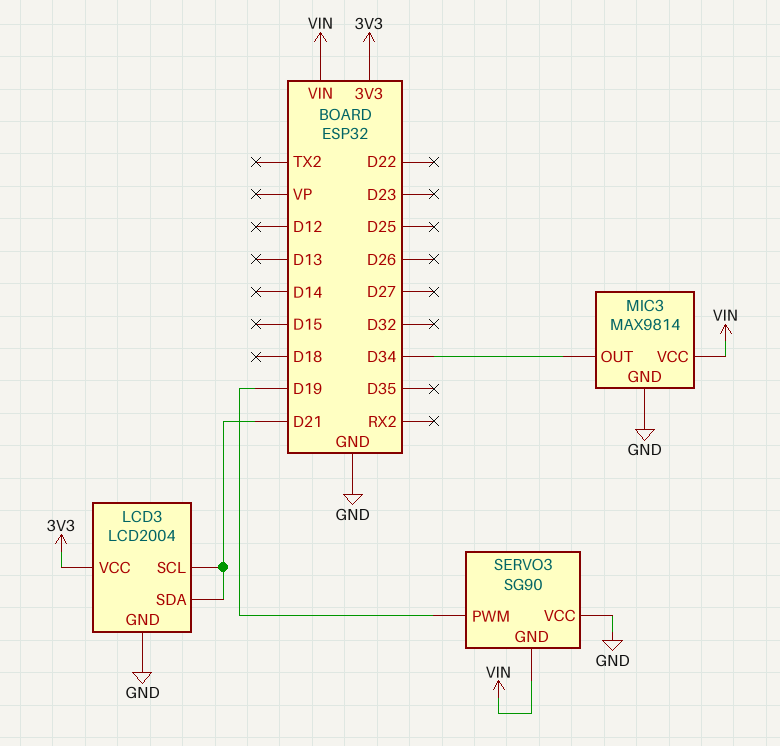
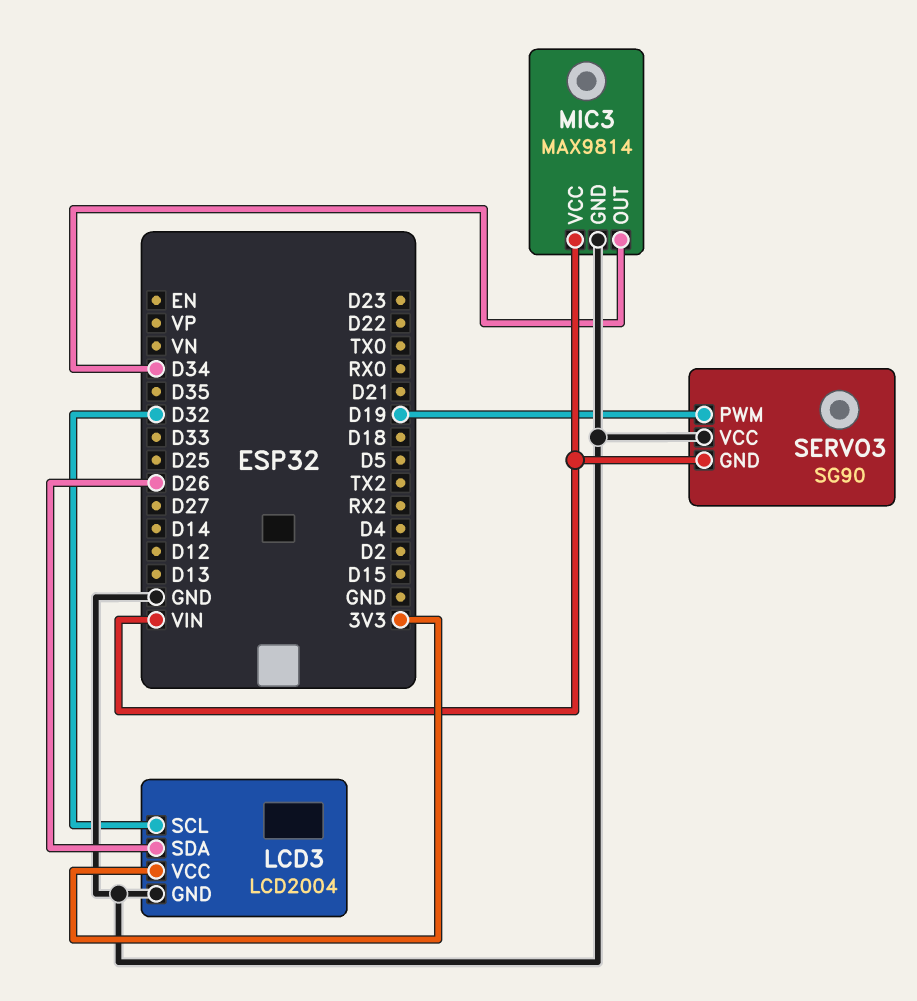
LCD3 pin SCL: D21 -> D32
LCD3 pin SDA: D21 -> D26

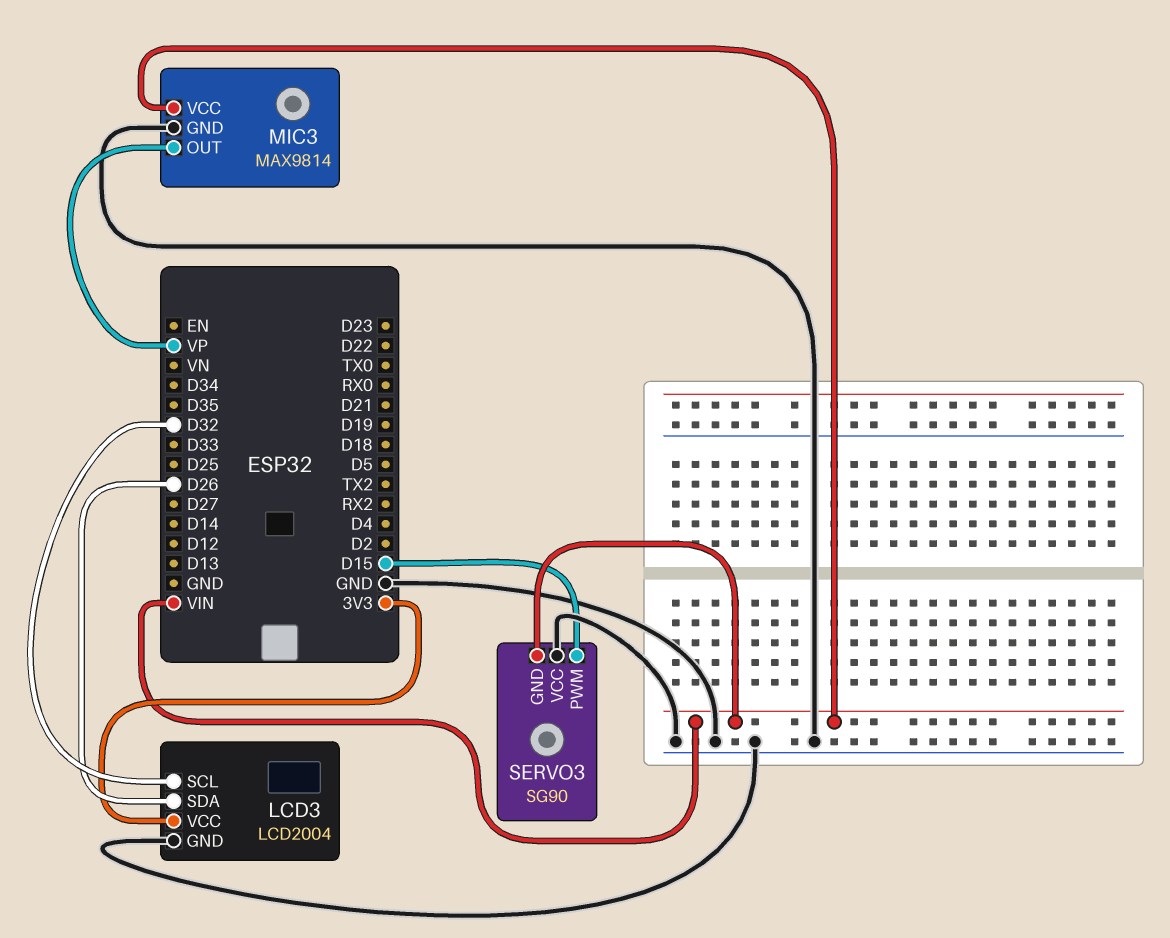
MIC3 pin OUT: D34 -> VP
SERVO3 pin PWM: D19 -> D15

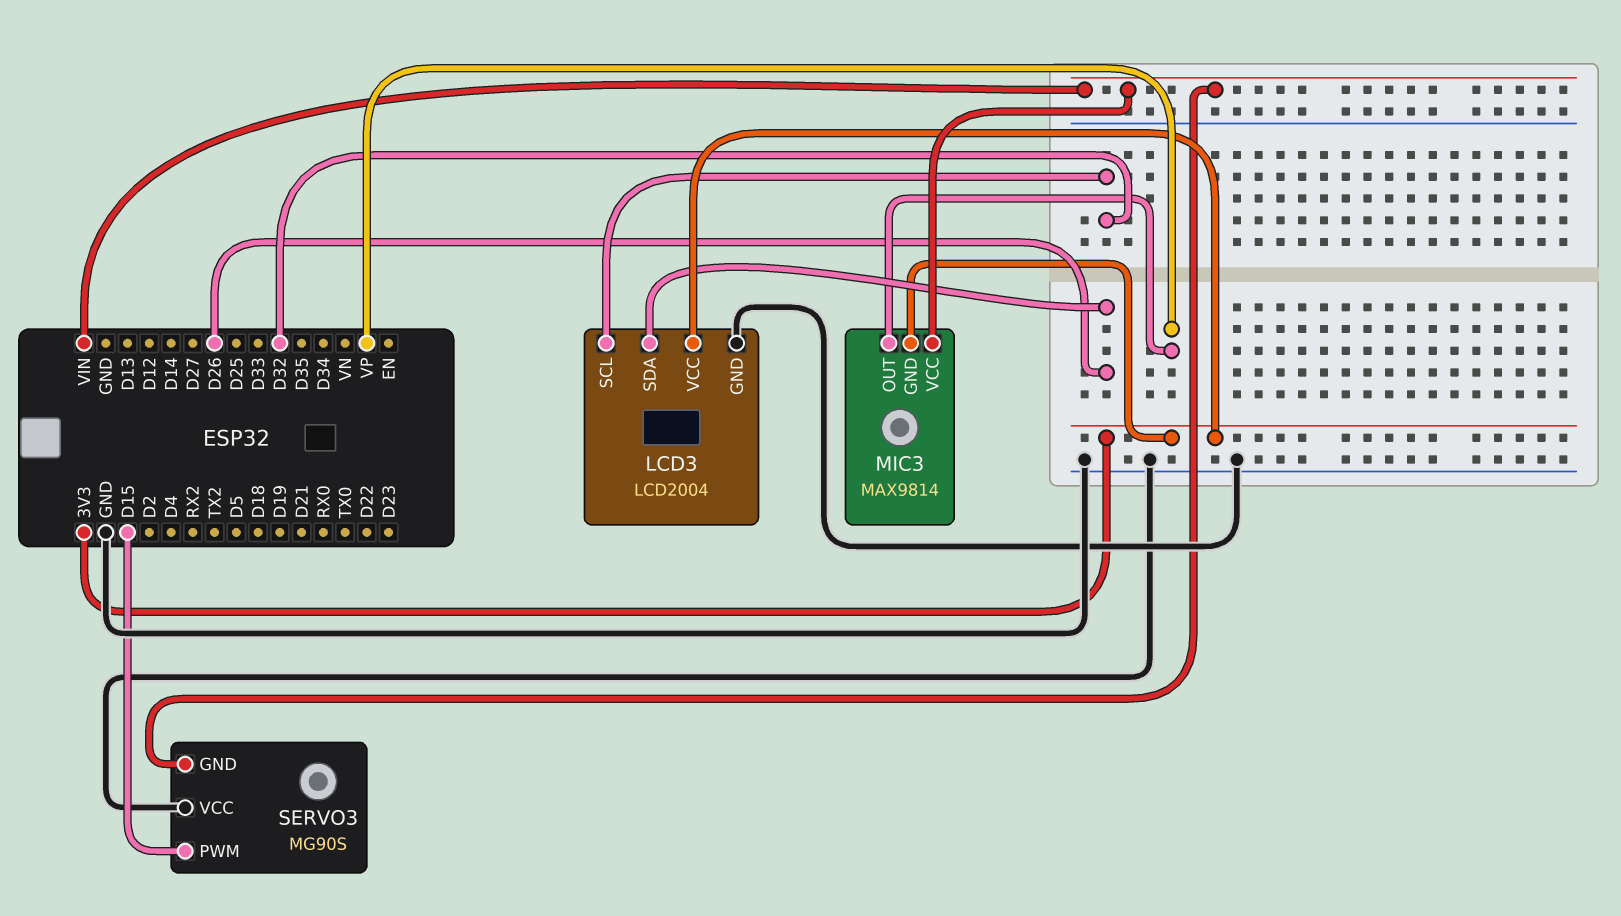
MIC3 pin GND: GND -> 3V3
SERVO3: SG90 -> MG90S

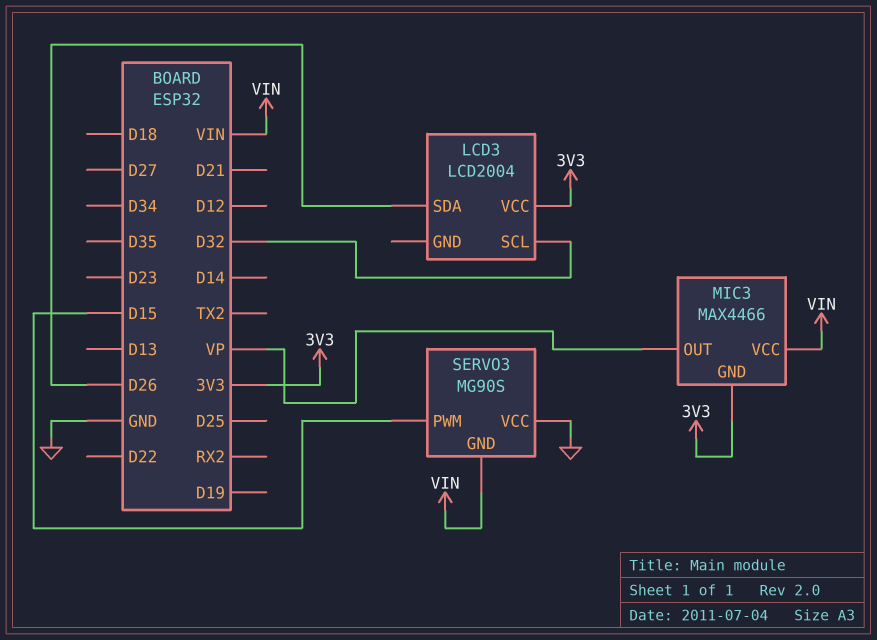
LCD3 pin GND: GND -> none
MIC3: MAX9814 -> MAX4466

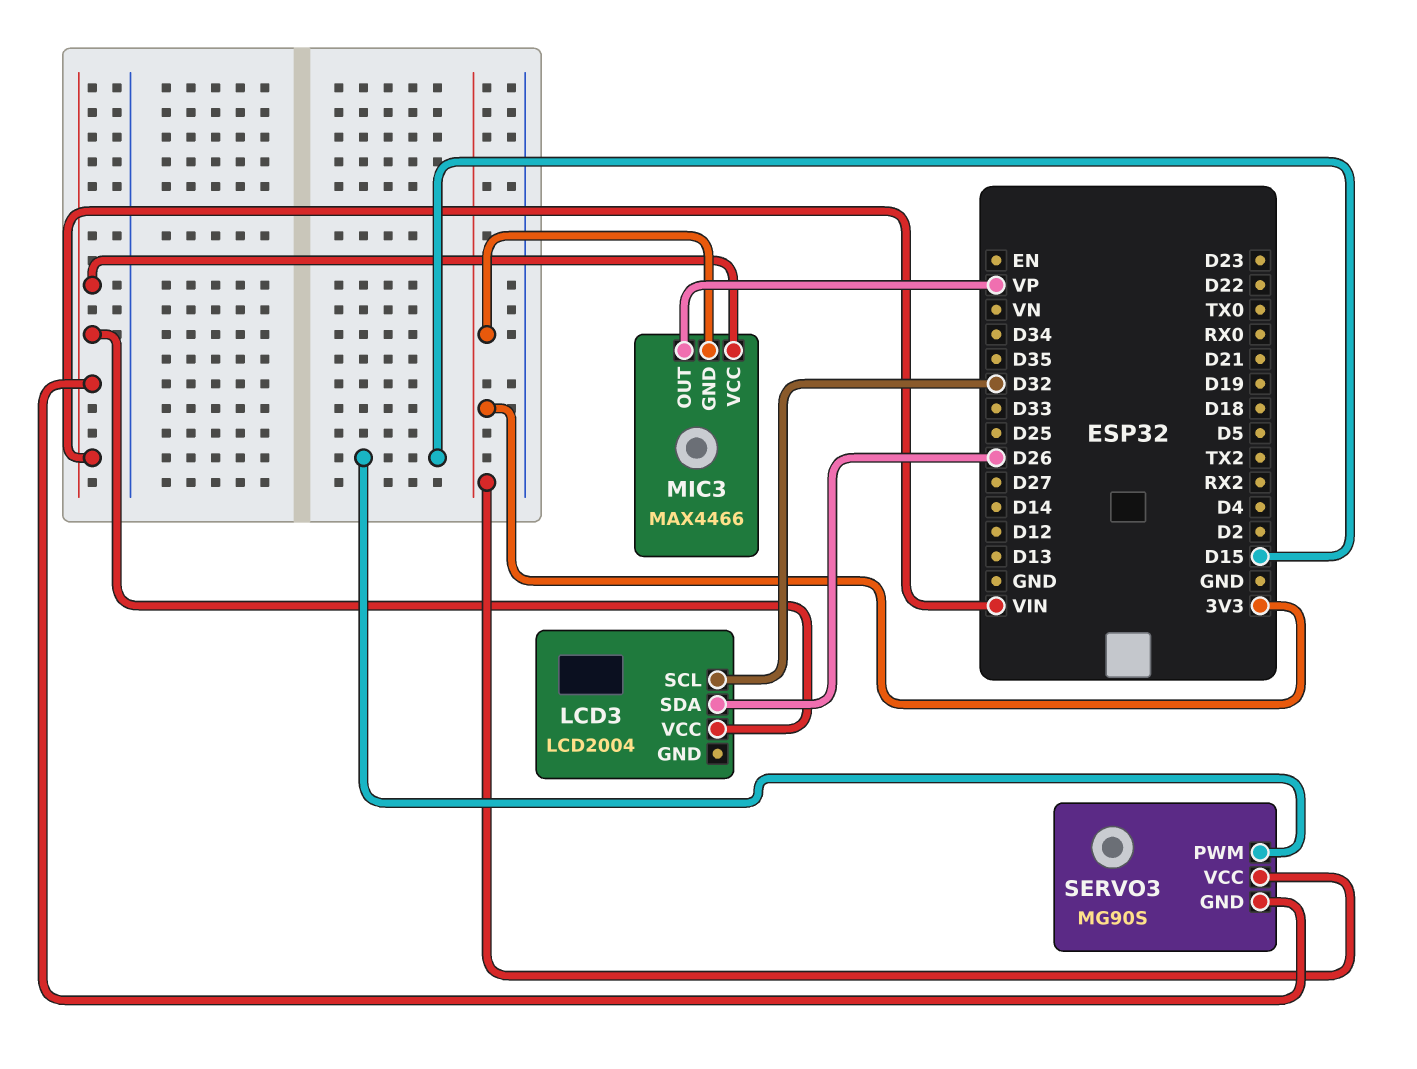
LCD3 pin VCC: 3V3 -> VIN
SERVO3 pin VCC: GND -> 3V3

